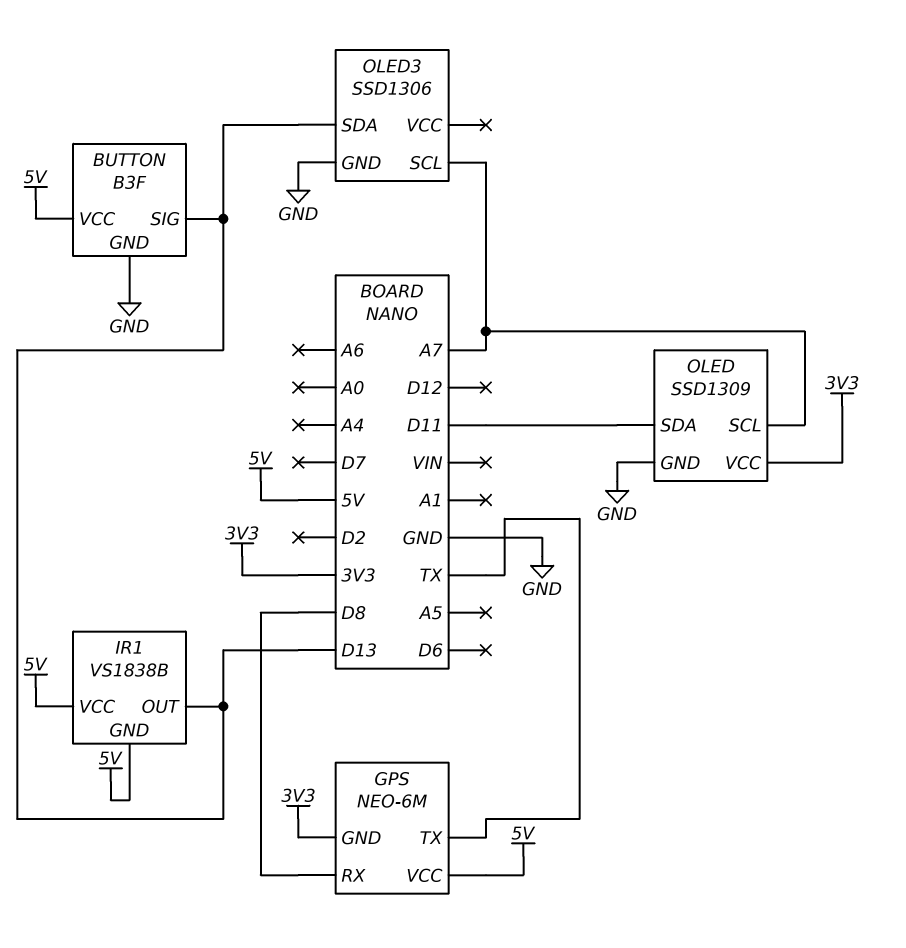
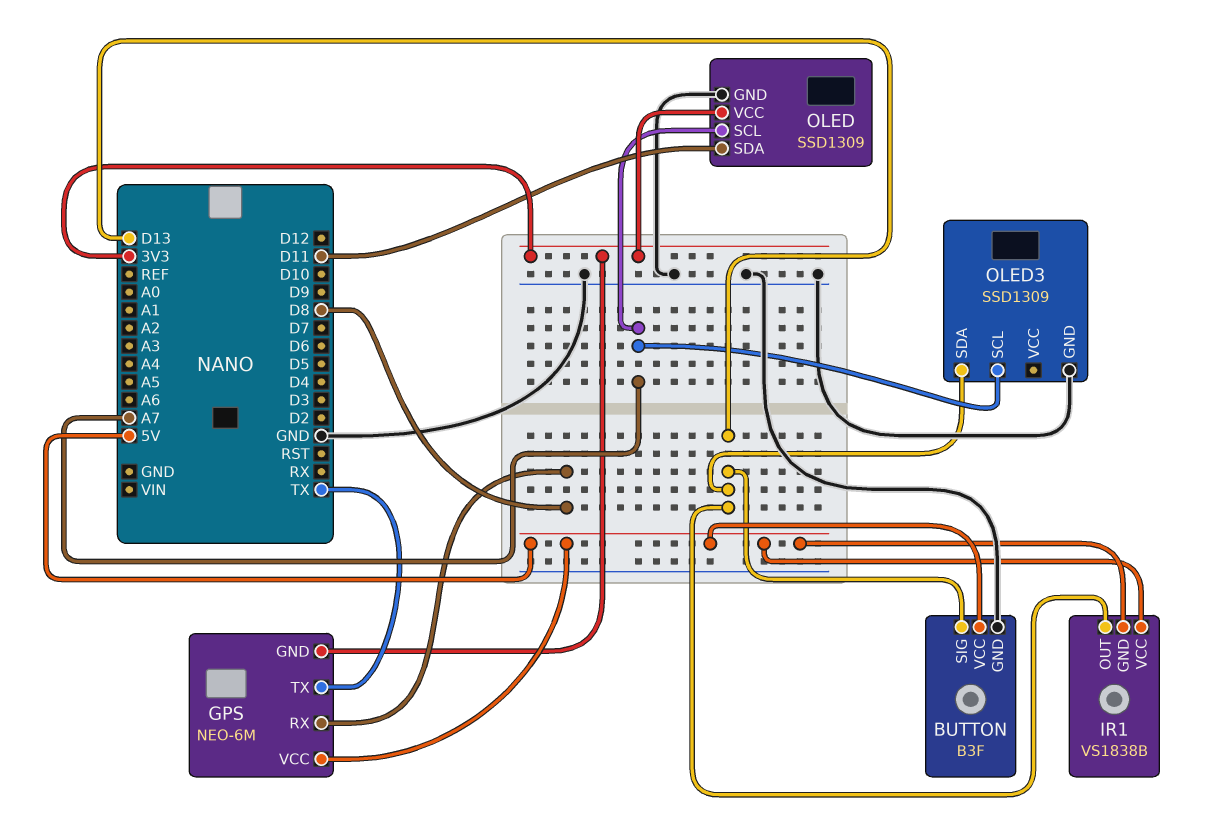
OLED3: SSD1306 -> SSD1309

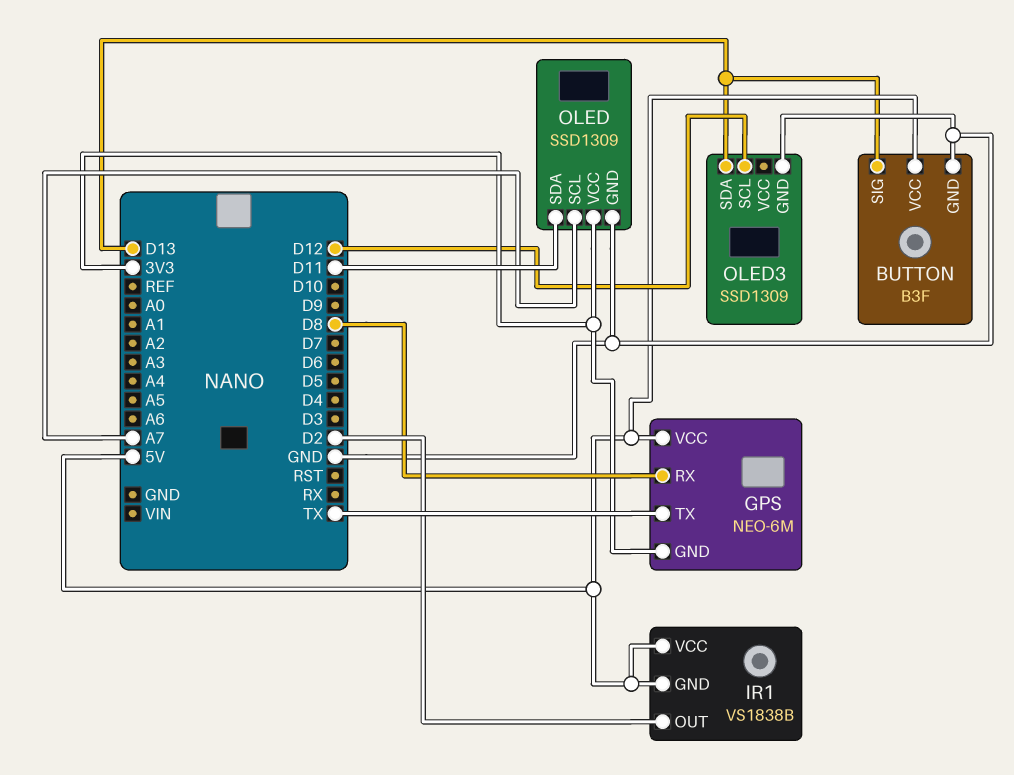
IR1 pin OUT: D13 -> D2
OLED3 pin SCL: A7 -> D12

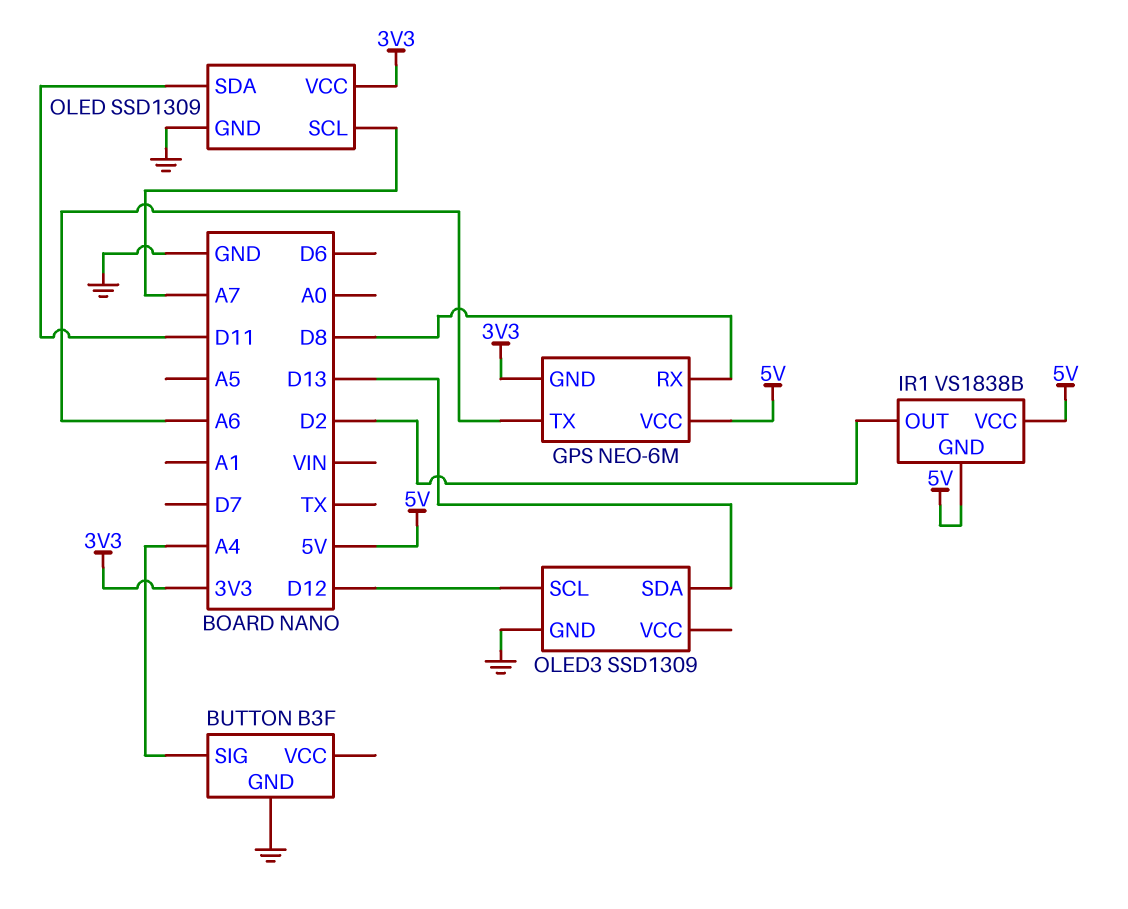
BUTTON pin SIG: D13 -> A4
BUTTON pin VCC: 5V -> none
GPS pin TX: TX -> A6

